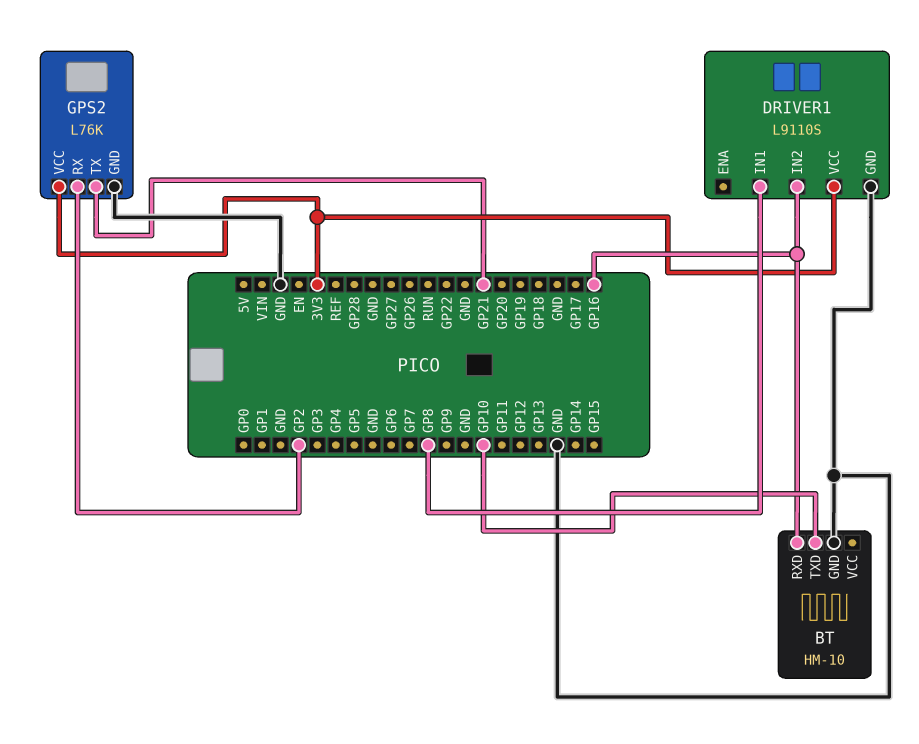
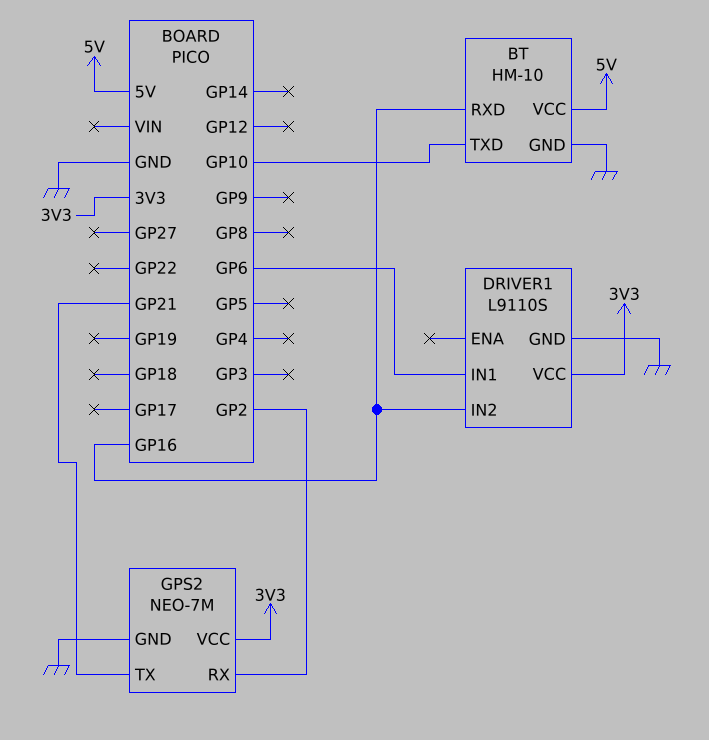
BT pin VCC: none -> 5V
DRIVER1 pin IN1: GP8 -> GP6
GPS2: L76K -> NEO-7M

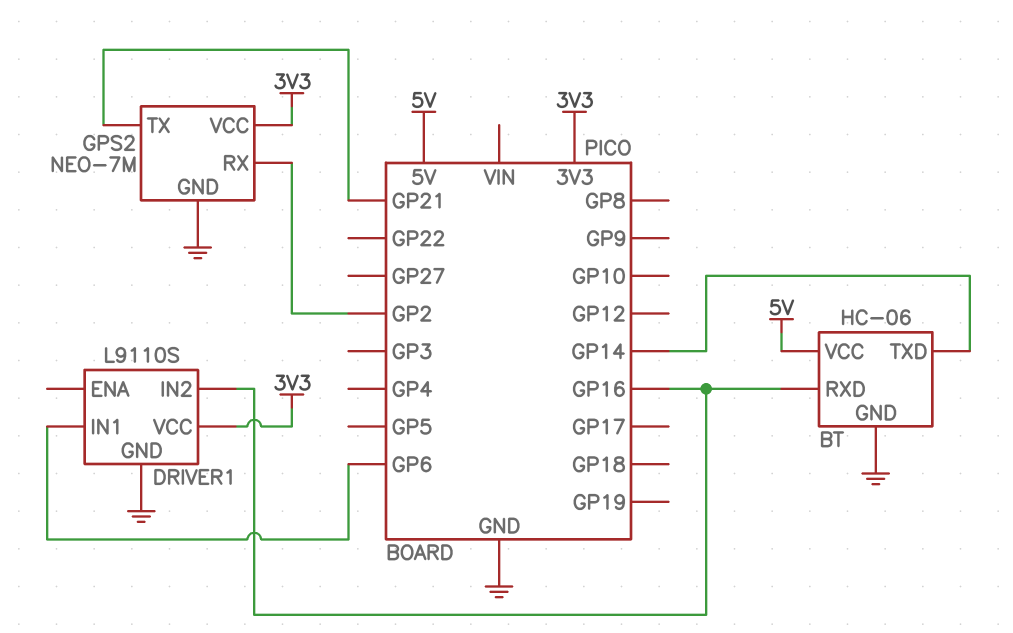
BT: HM-10 -> HC-06
BT pin TXD: GP10 -> GP14

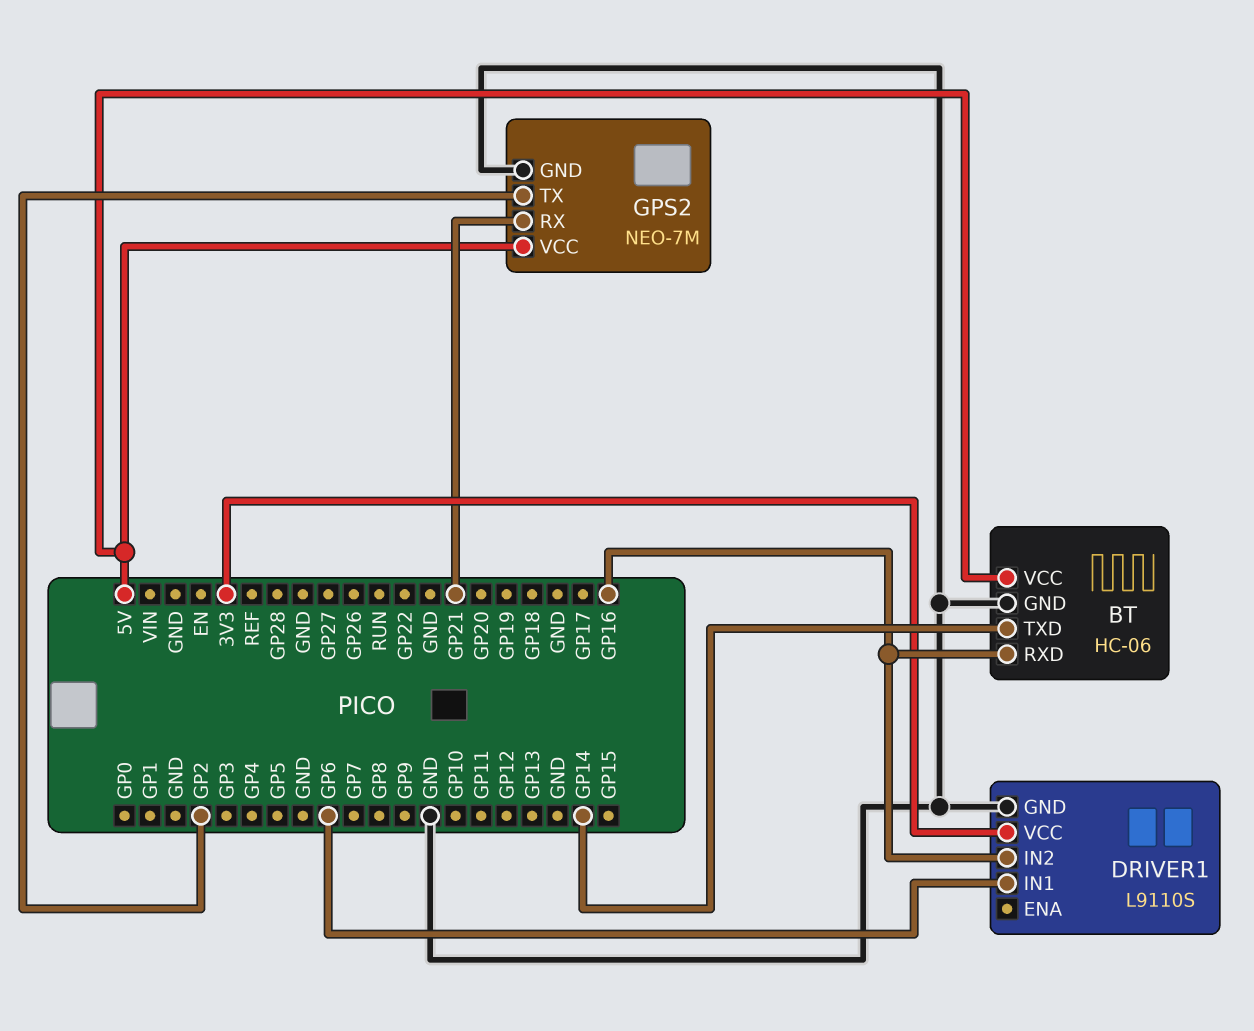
GPS2 pin RX: GP2 -> GP21
GPS2 pin TX: GP21 -> GP2
GPS2 pin VCC: 3V3 -> 5V

